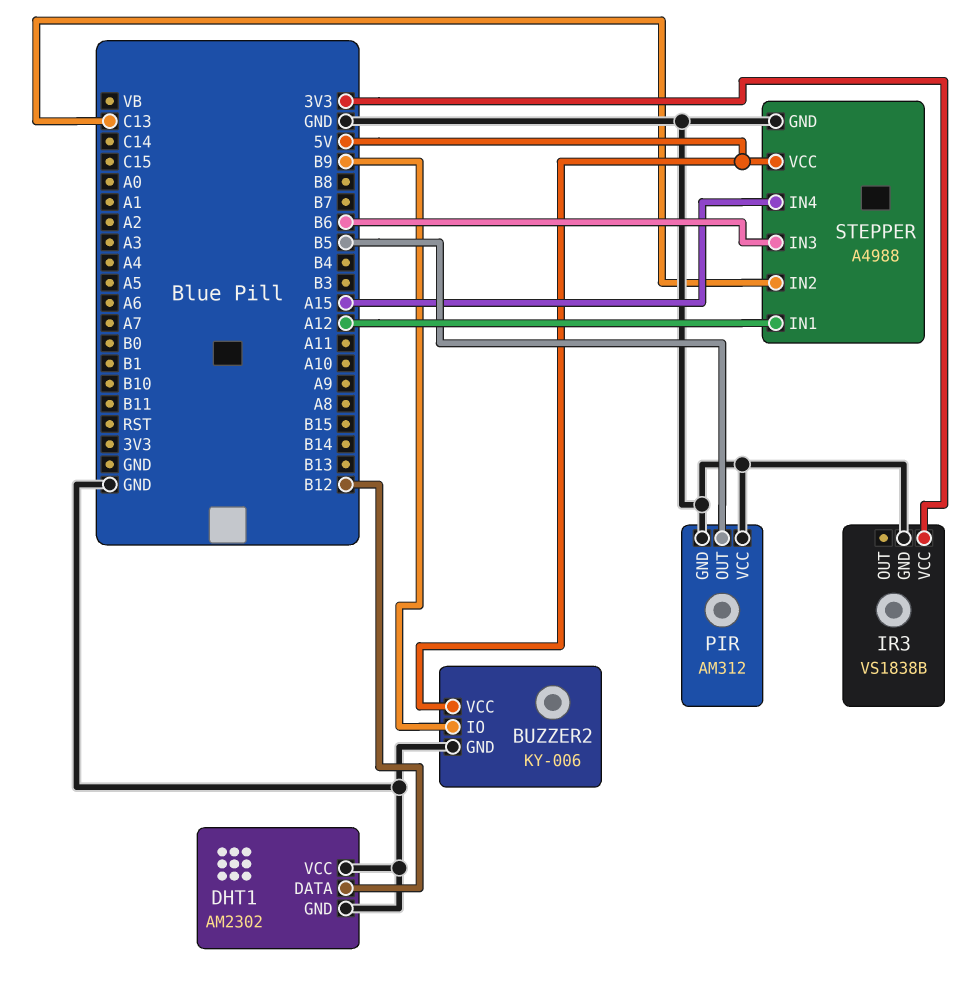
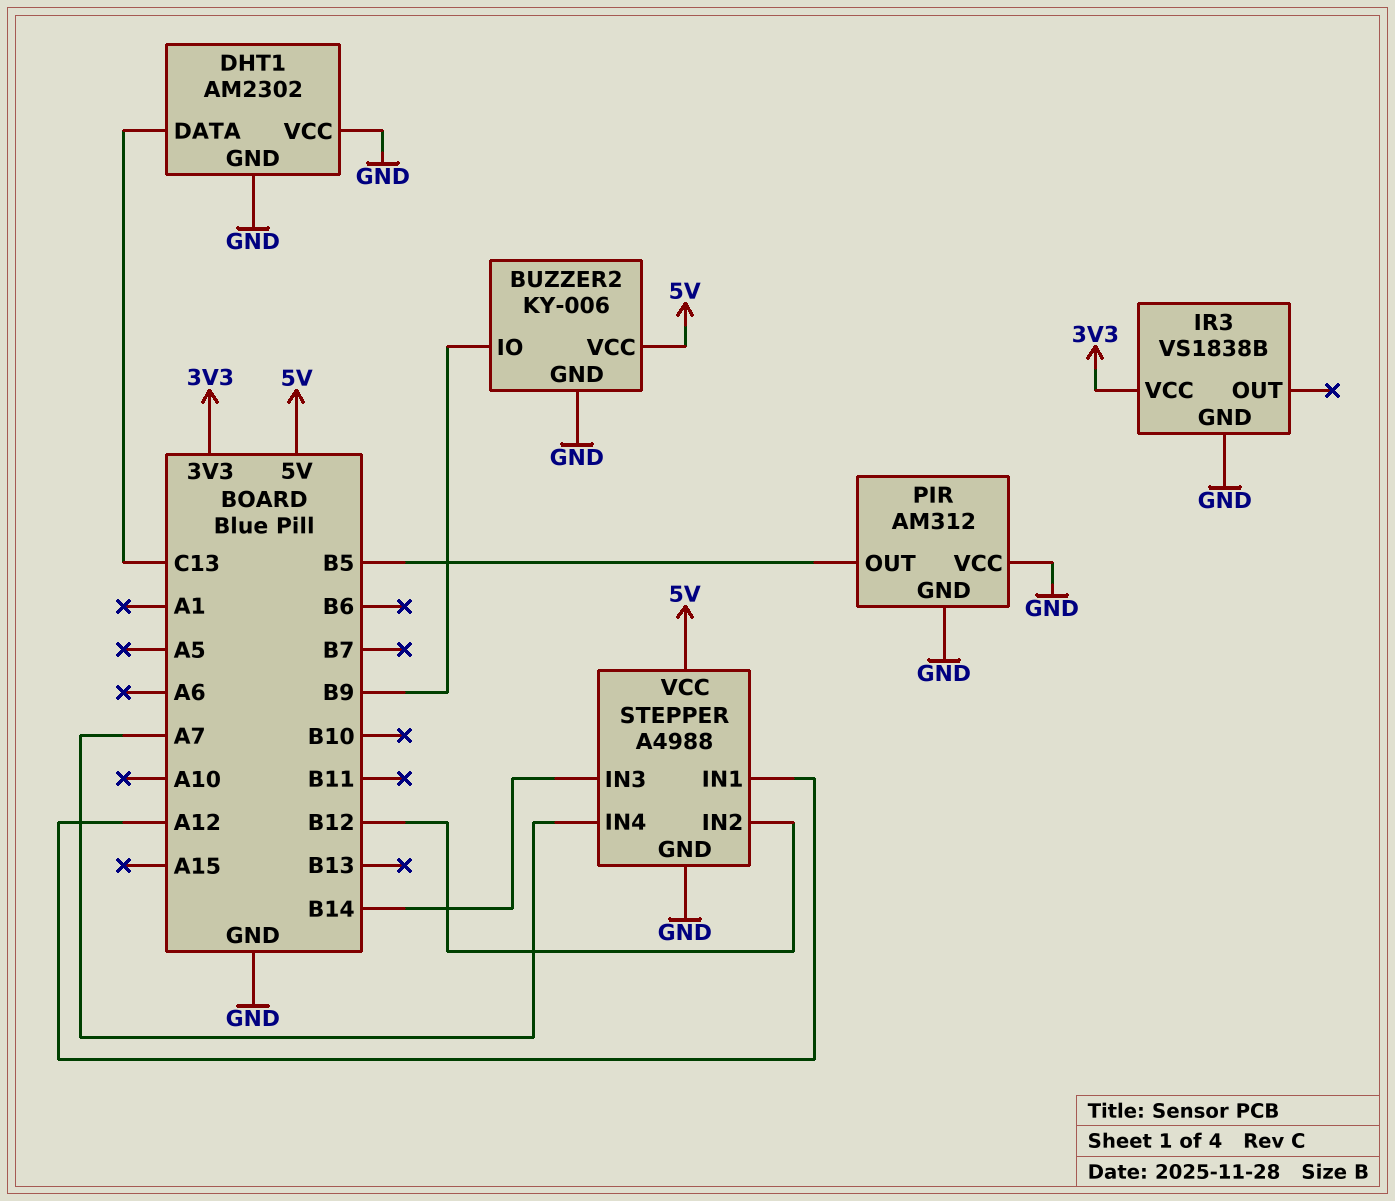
DHT1 pin DATA: B12 -> C13
STEPPER pin IN2: C13 -> B12
STEPPER pin IN3: B6 -> B14
STEPPER pin IN4: A15 -> A7

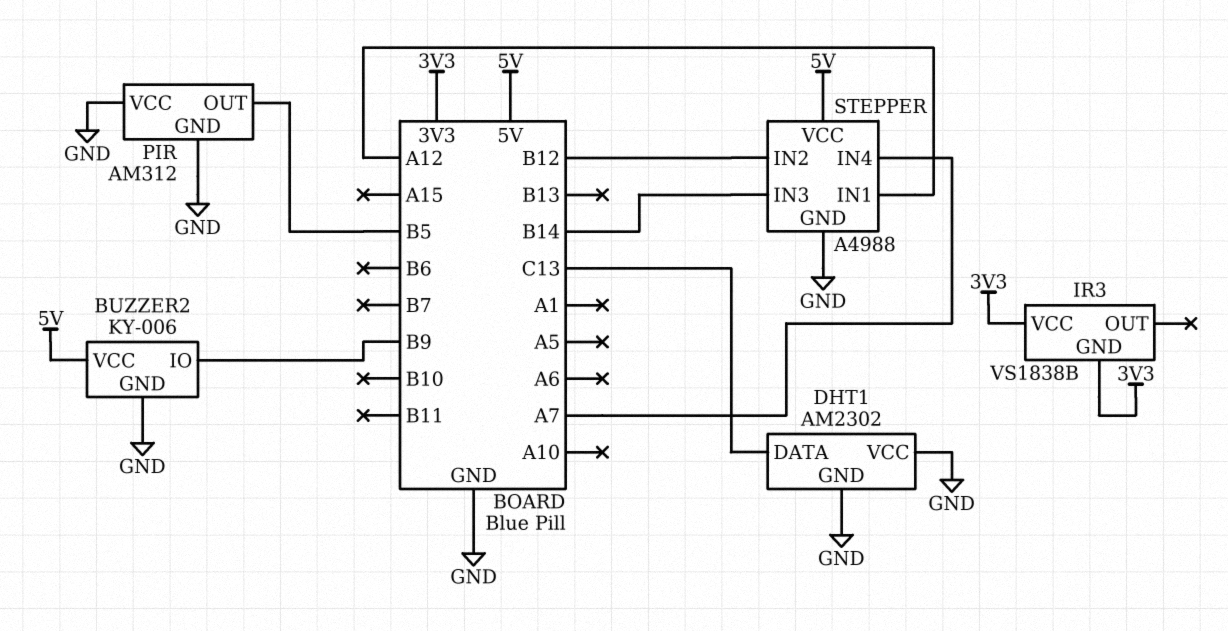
IR3 pin GND: GND -> 3V3

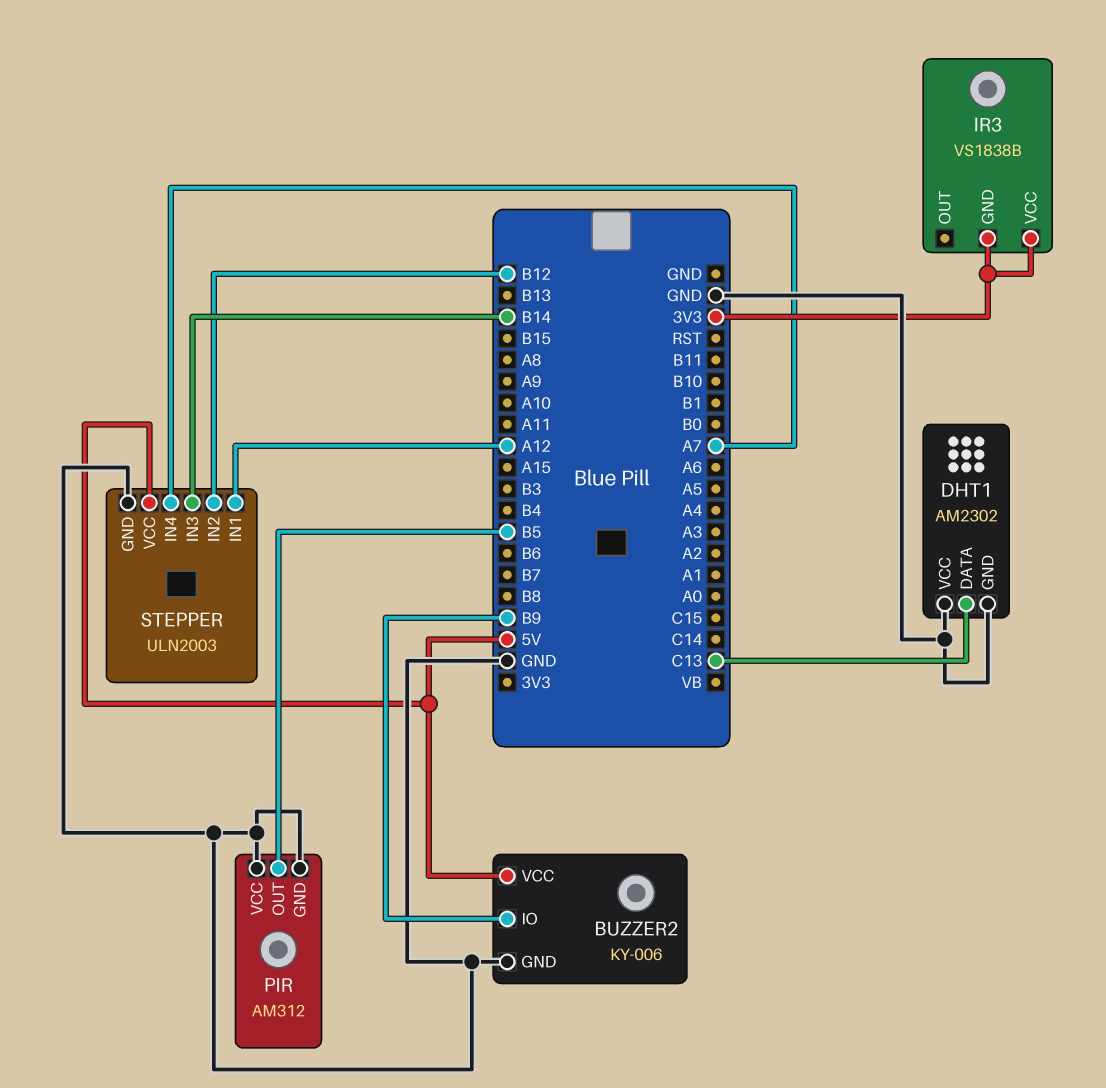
STEPPER: A4988 -> ULN2003

